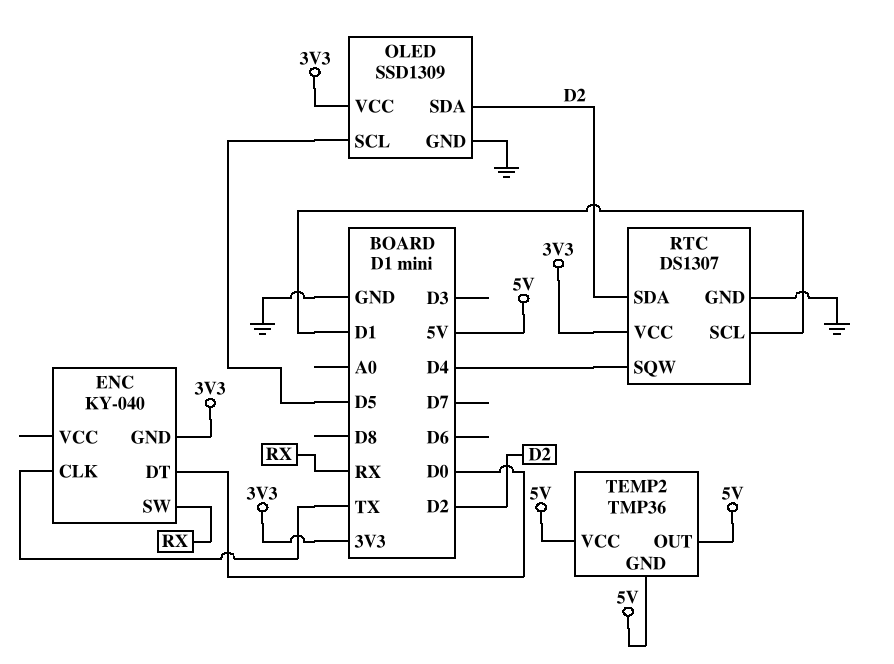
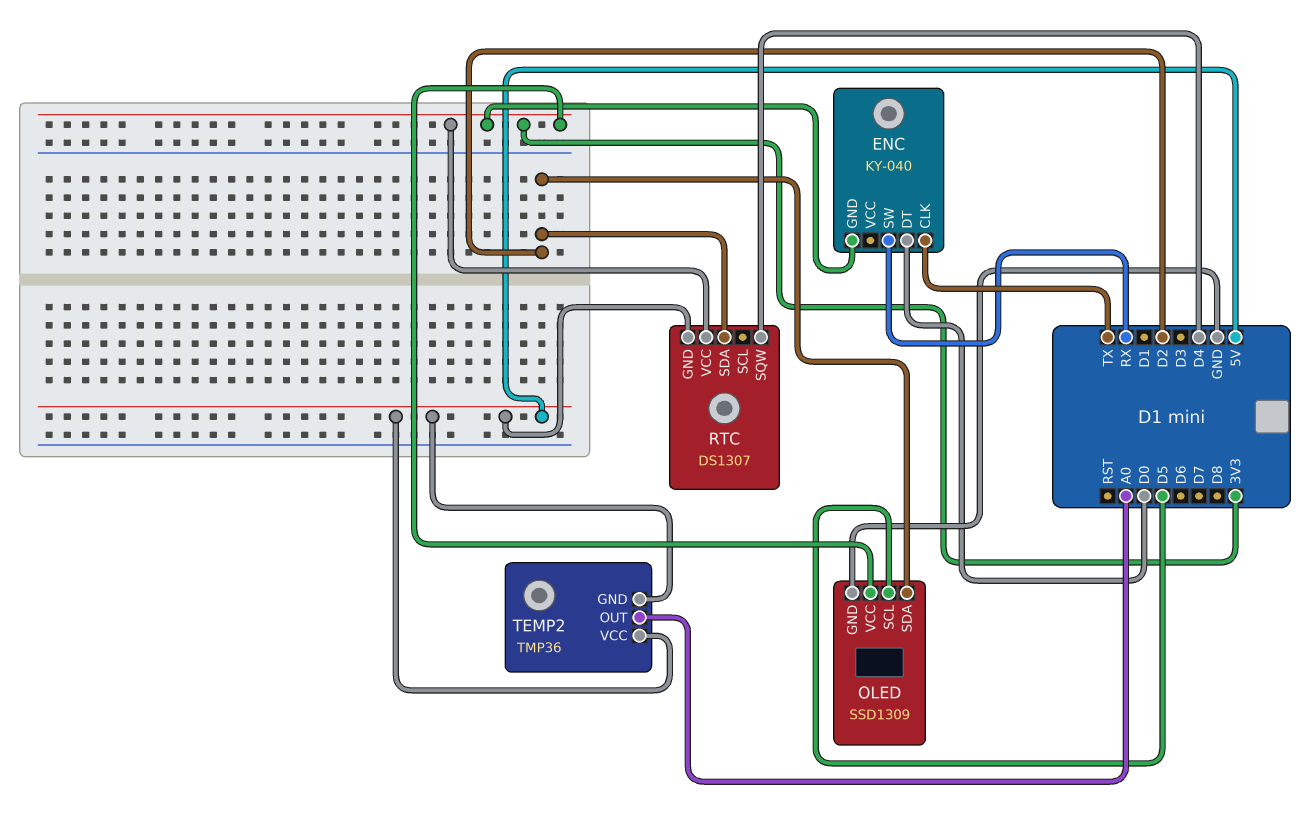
RTC pin GND: GND -> 5V
RTC pin SCL: D1 -> none
TEMP2 pin OUT: 5V -> A0

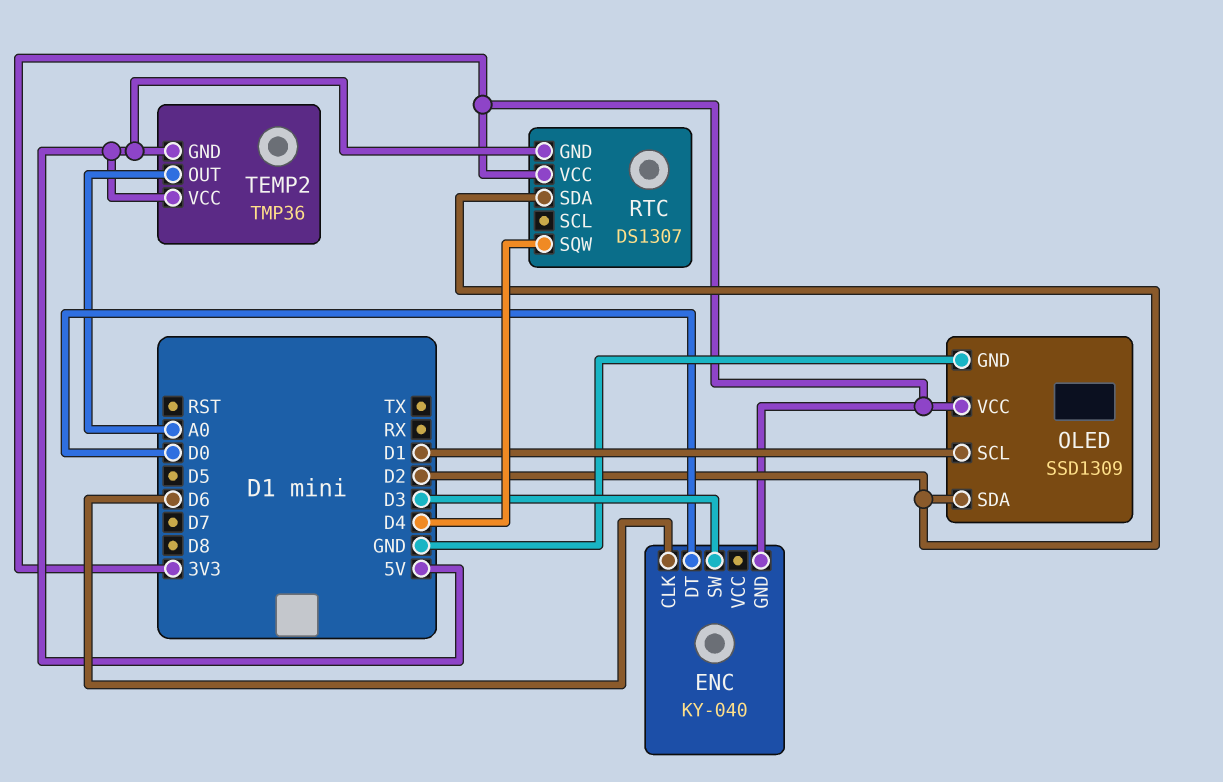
ENC pin CLK: TX -> D6
ENC pin SW: RX -> D3
OLED pin SCL: D5 -> D1

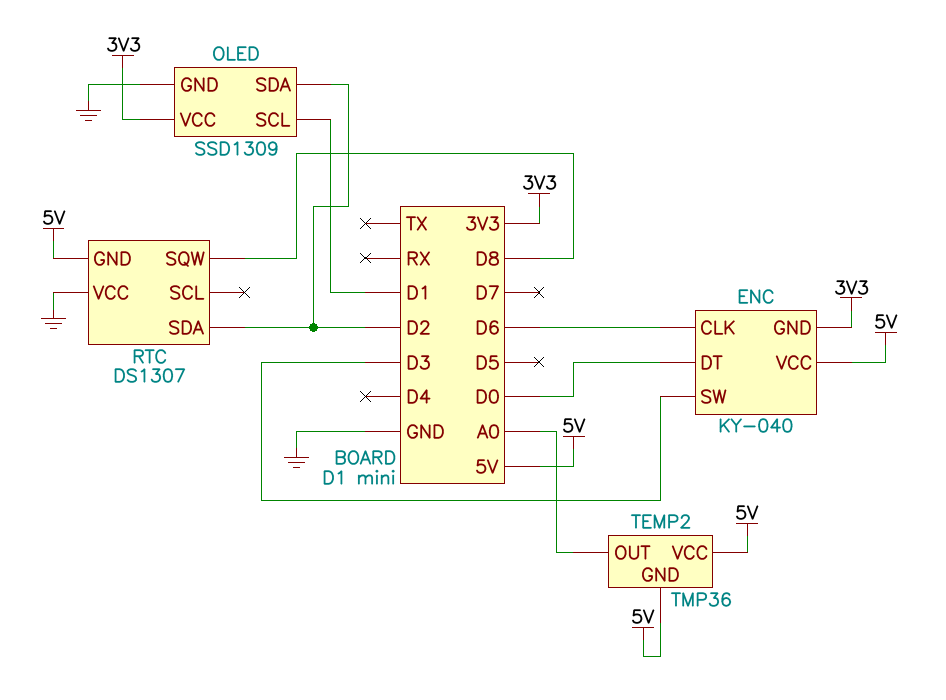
ENC pin VCC: none -> 5V
RTC pin SQW: D4 -> D8
RTC pin VCC: 3V3 -> GND

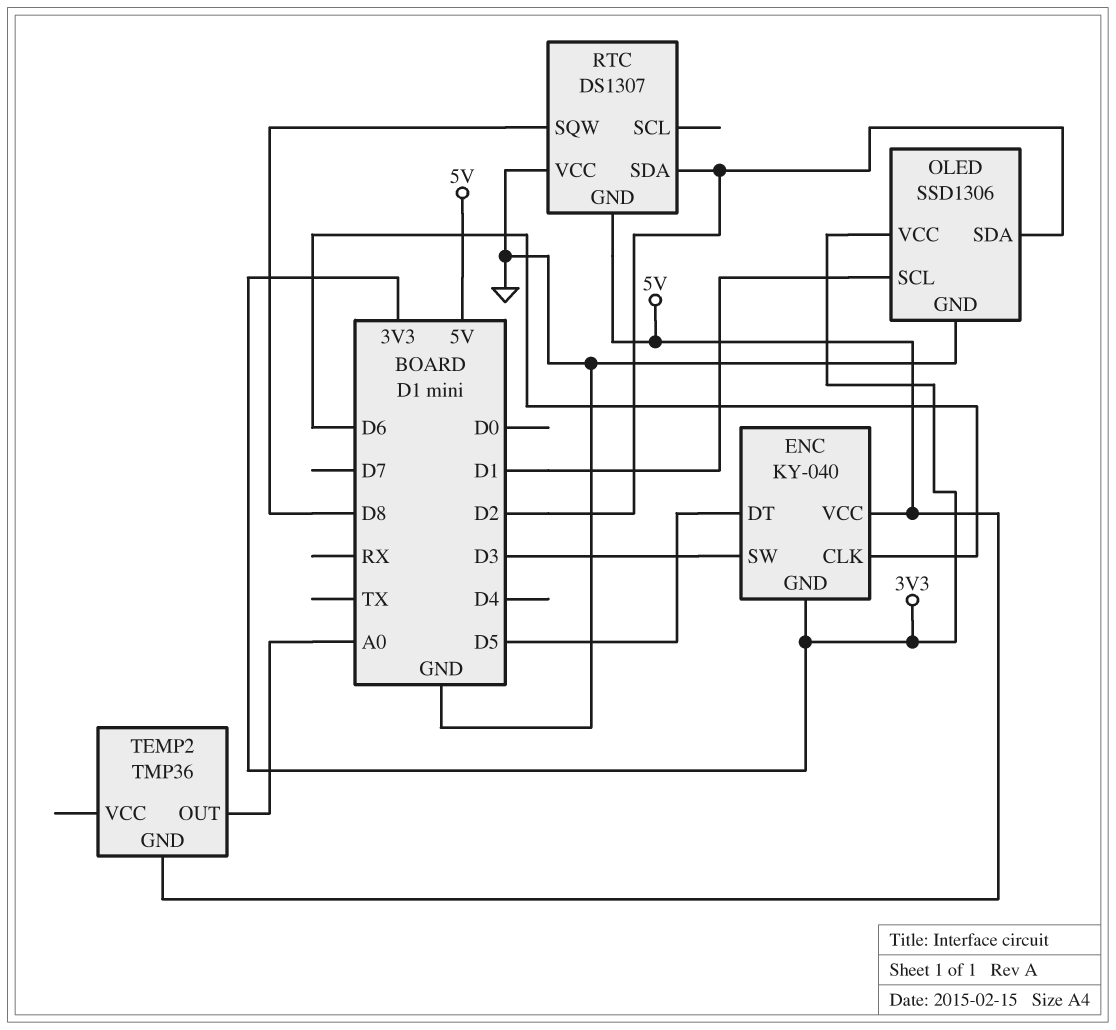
ENC pin DT: D0 -> D5
OLED: SSD1309 -> SSD1306
TEMP2 pin VCC: 5V -> none

